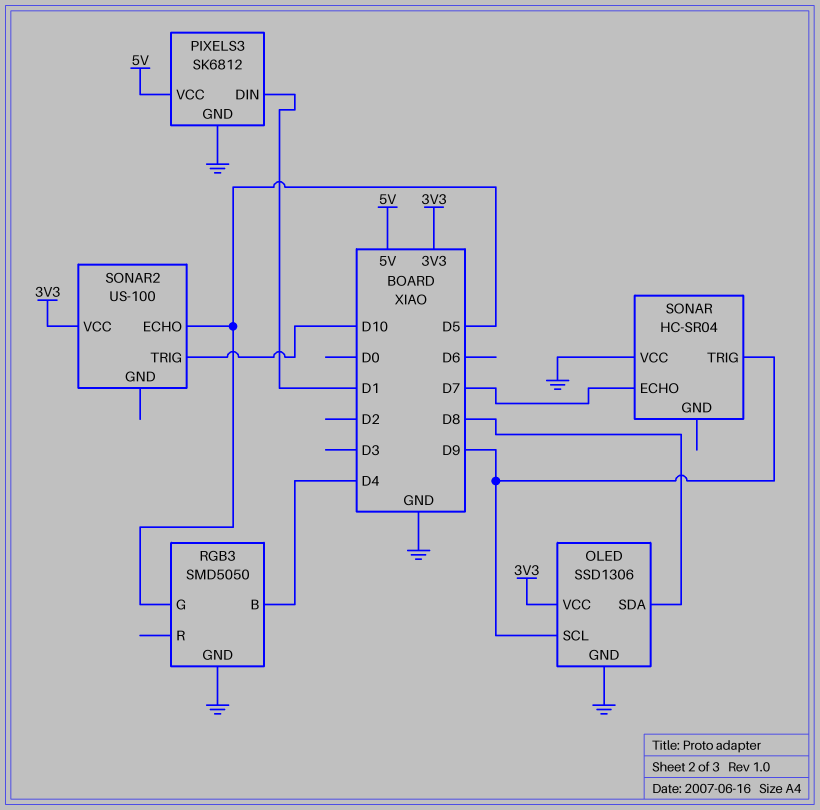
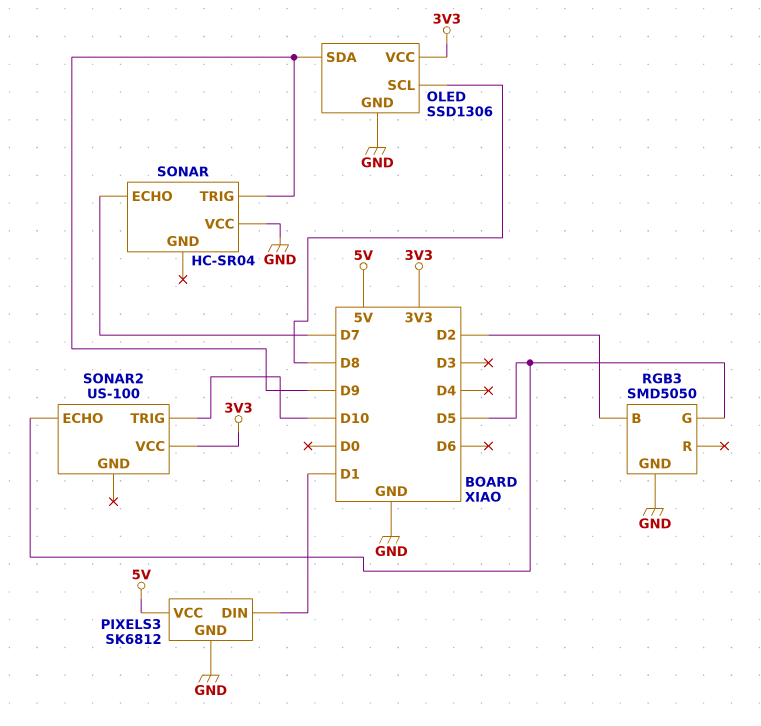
OLED pin SCL: D9 -> D8
OLED pin SDA: D8 -> D9
RGB3 pin B: D4 -> D2

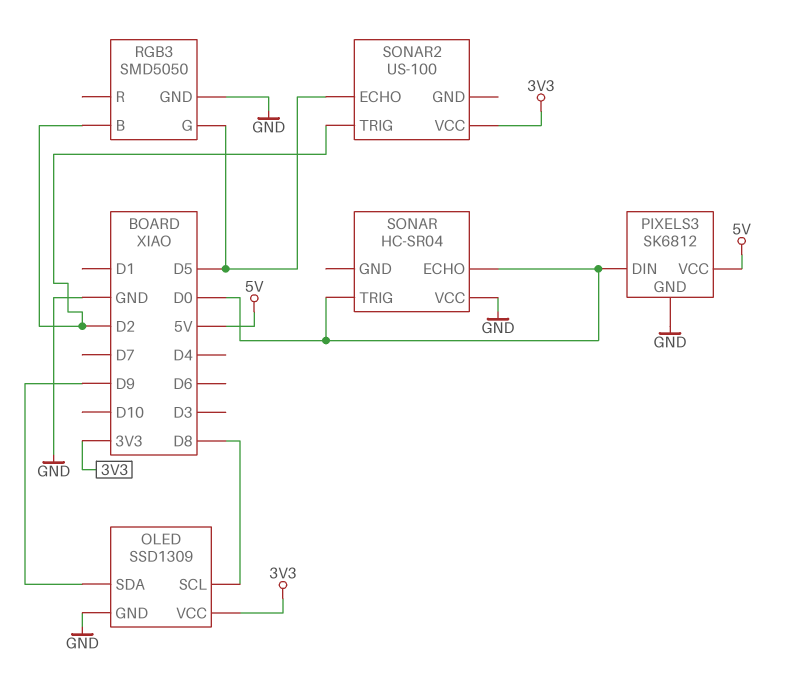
OLED: SSD1306 -> SSD1309
PIXELS3 pin DIN: D1 -> D0
SONAR pin ECHO: D7 -> D0
SONAR pin TRIG: D9 -> D0
SONAR2 pin TRIG: D10 -> D2

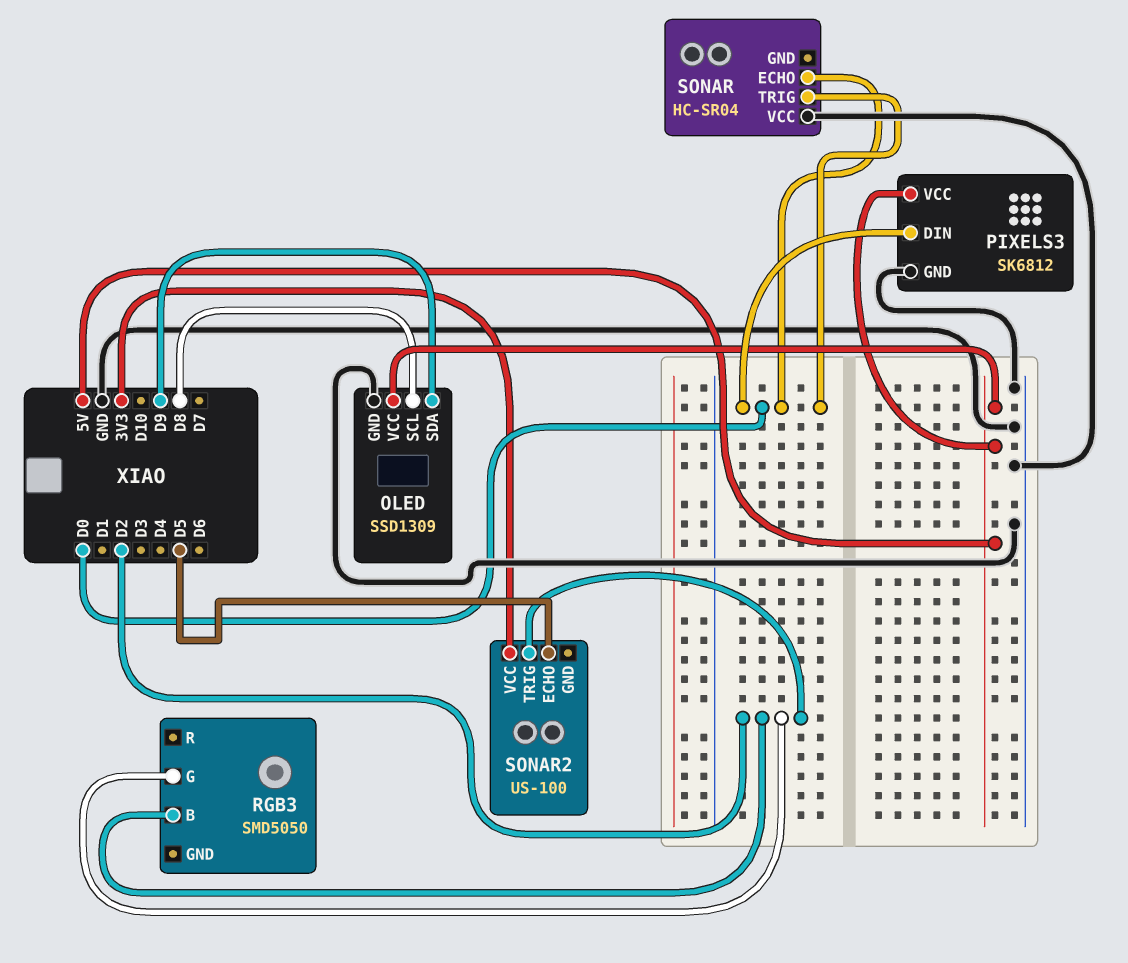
OLED pin VCC: 3V3 -> 5V
RGB3 pin G: D5 -> D2
RGB3 pin GND: GND -> none

